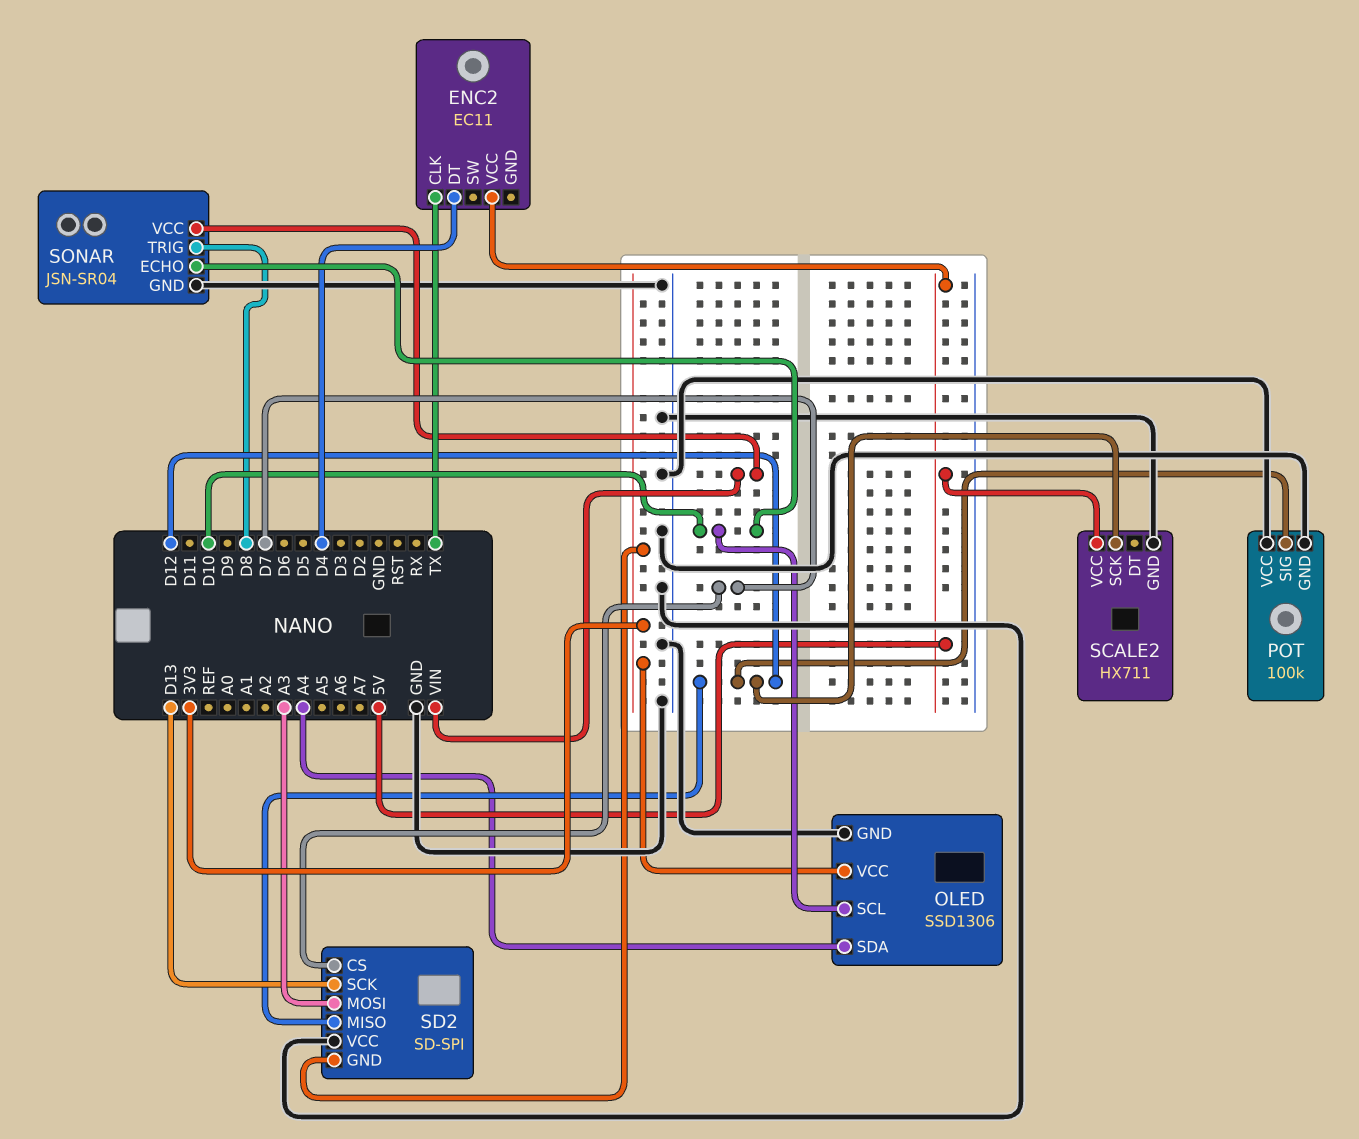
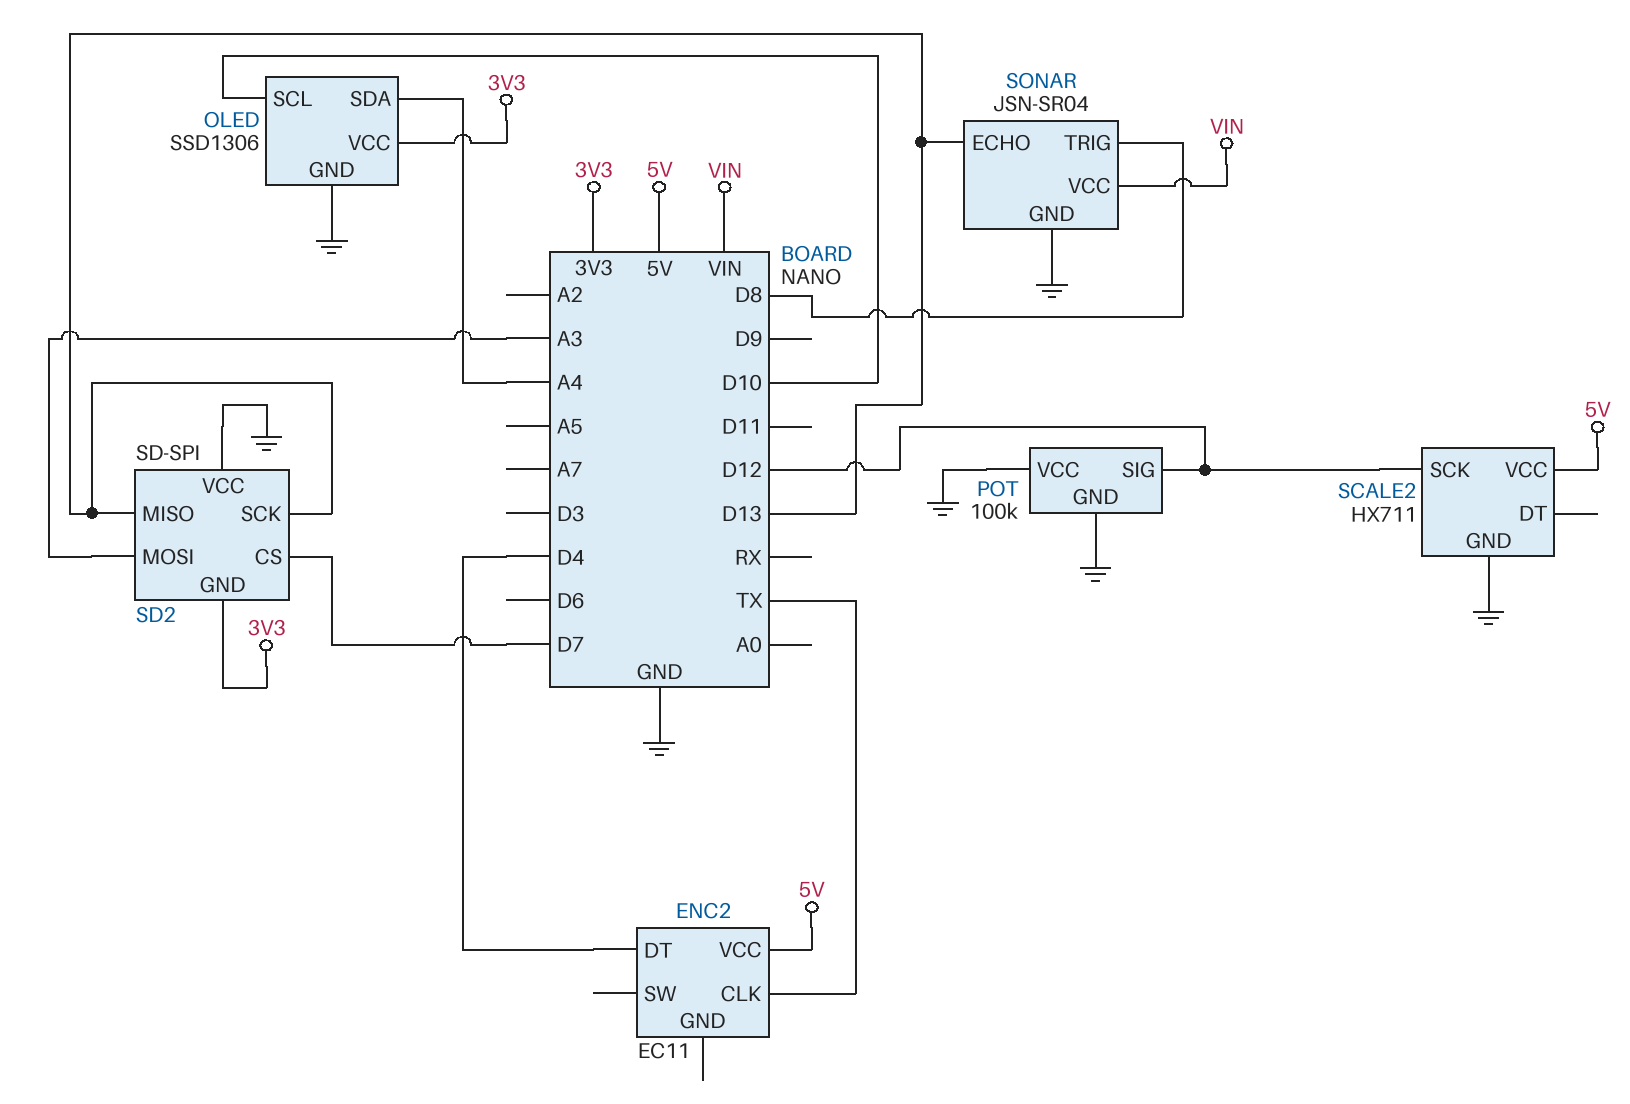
SD2 pin MISO: D12 -> D13
SONAR pin ECHO: D10 -> D13

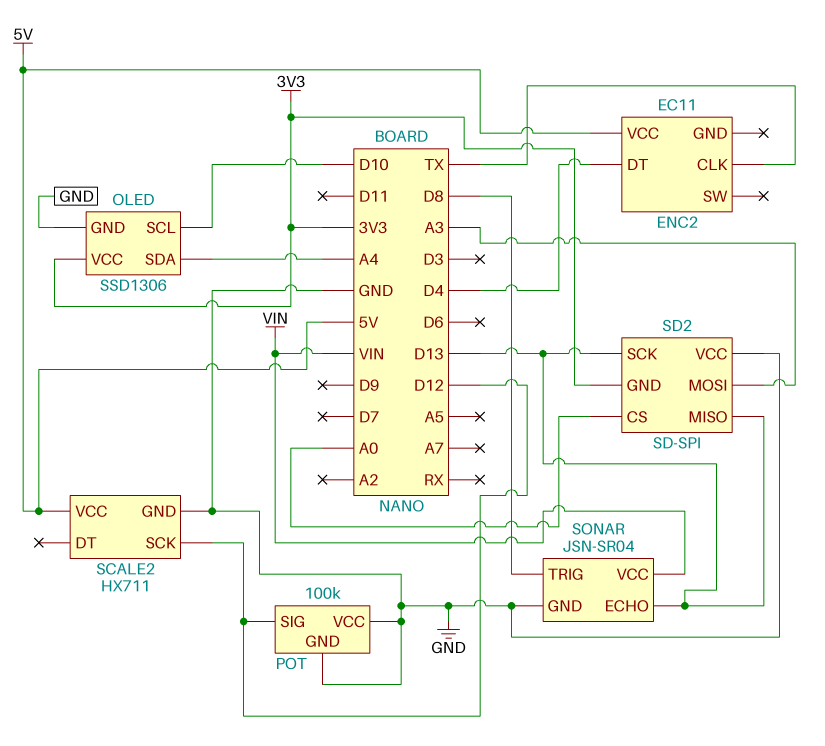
SD2 pin CS: D7 -> A0

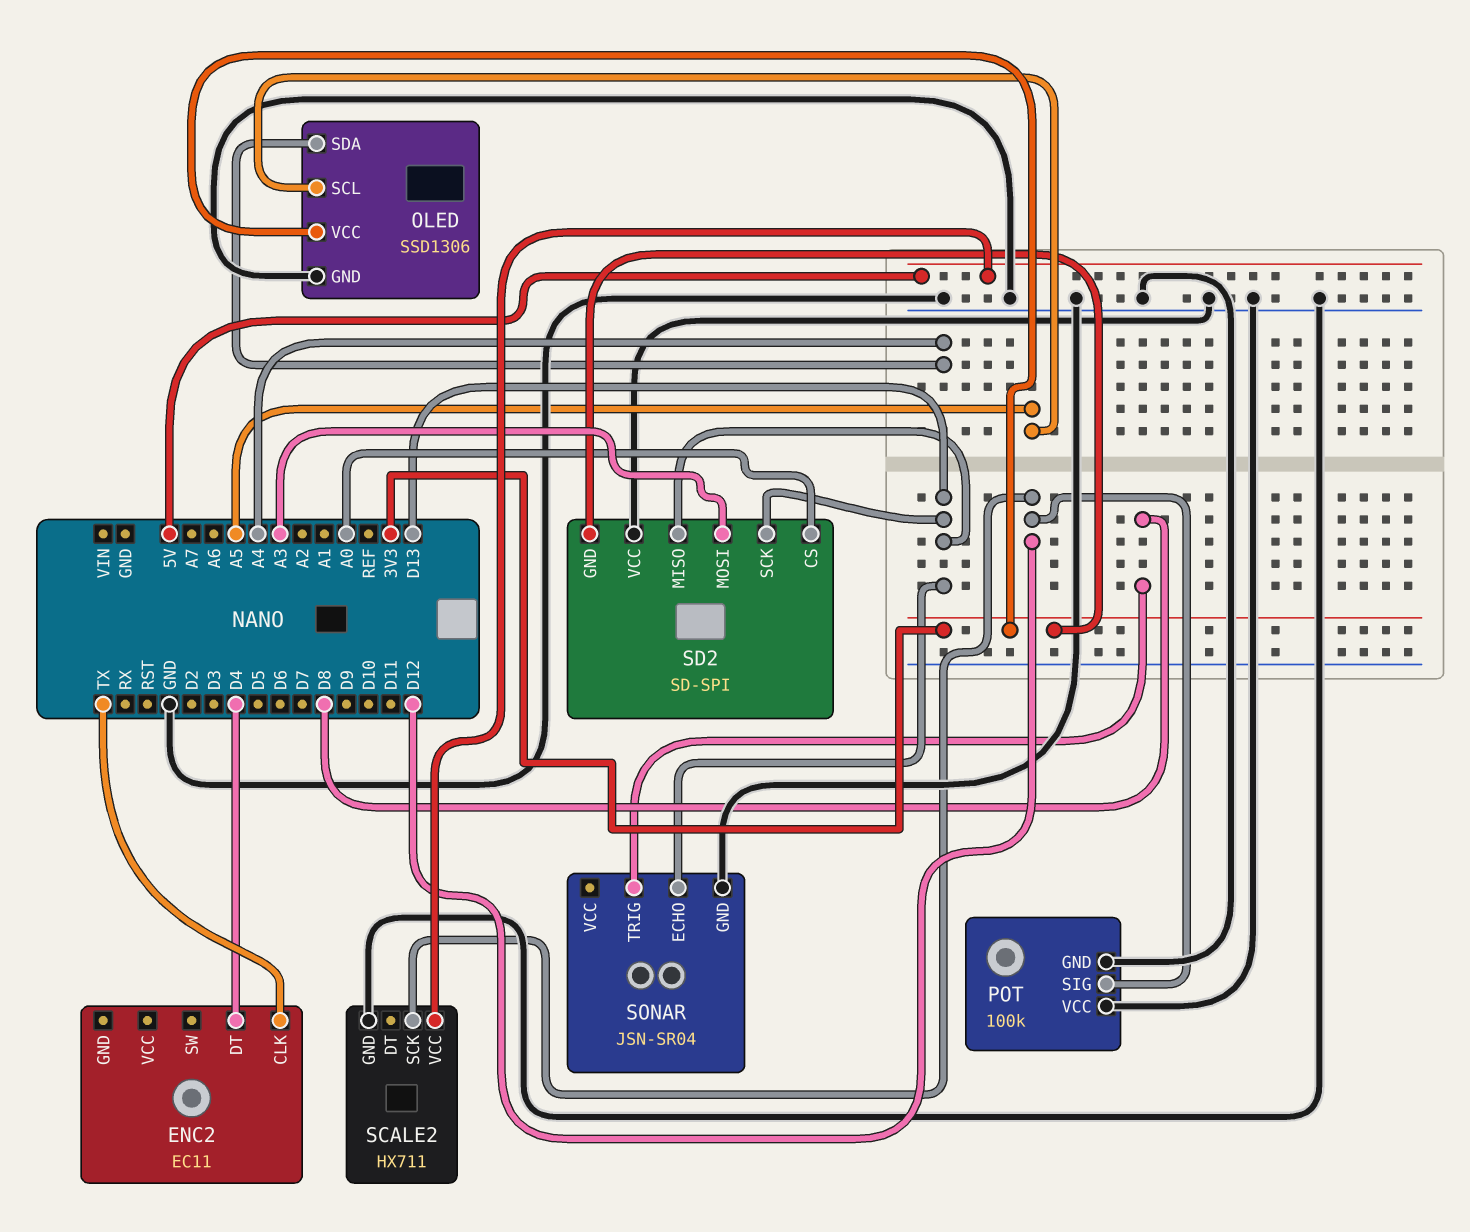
ENC2 pin VCC: 5V -> none
OLED pin SCL: D10 -> A5
SONAR pin VCC: VIN -> none

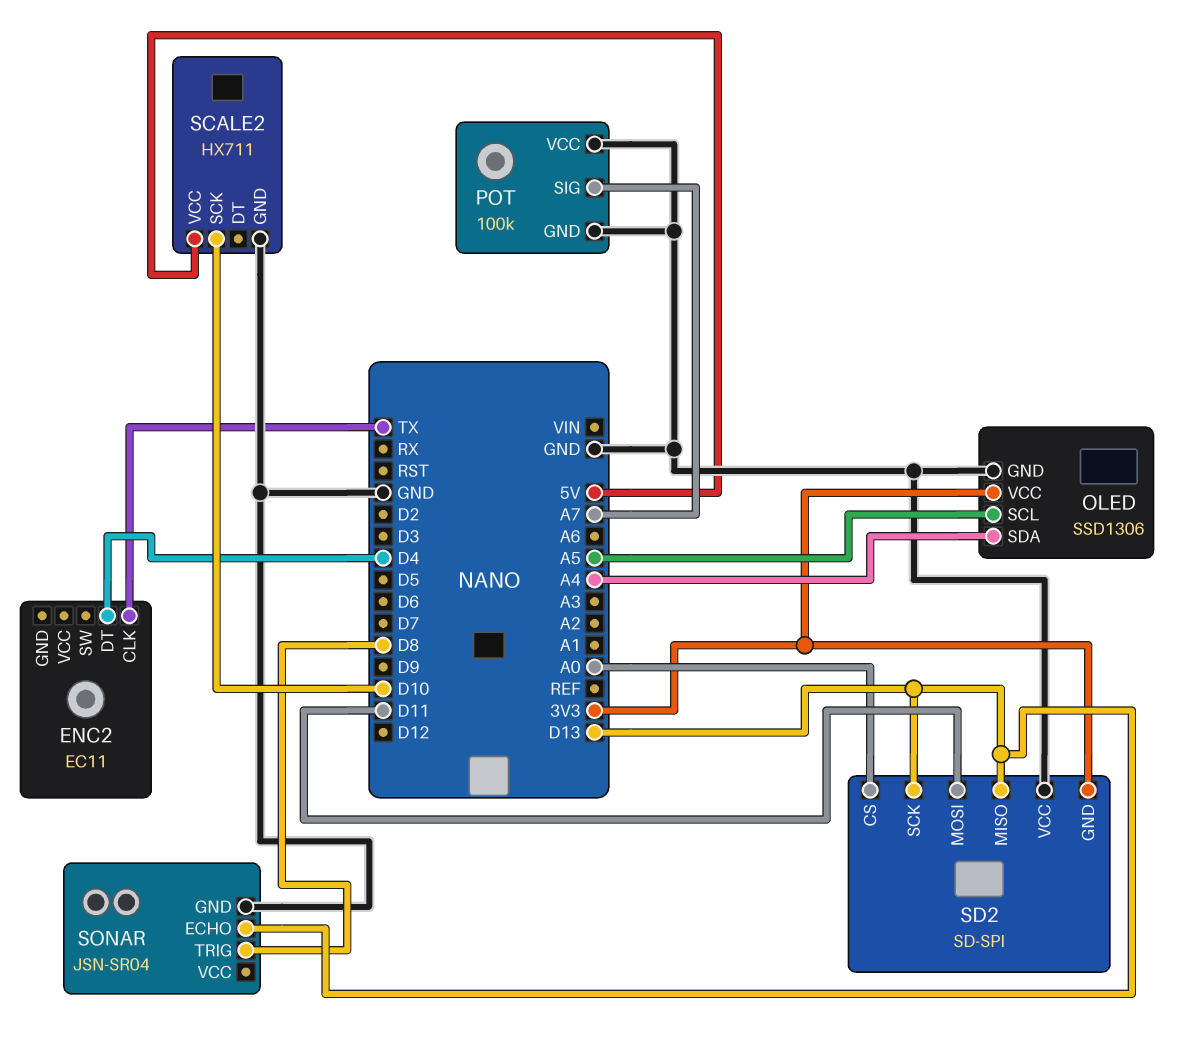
POT pin SIG: D12 -> A7
SCALE2 pin SCK: D12 -> D10
SD2 pin MOSI: A3 -> D11

